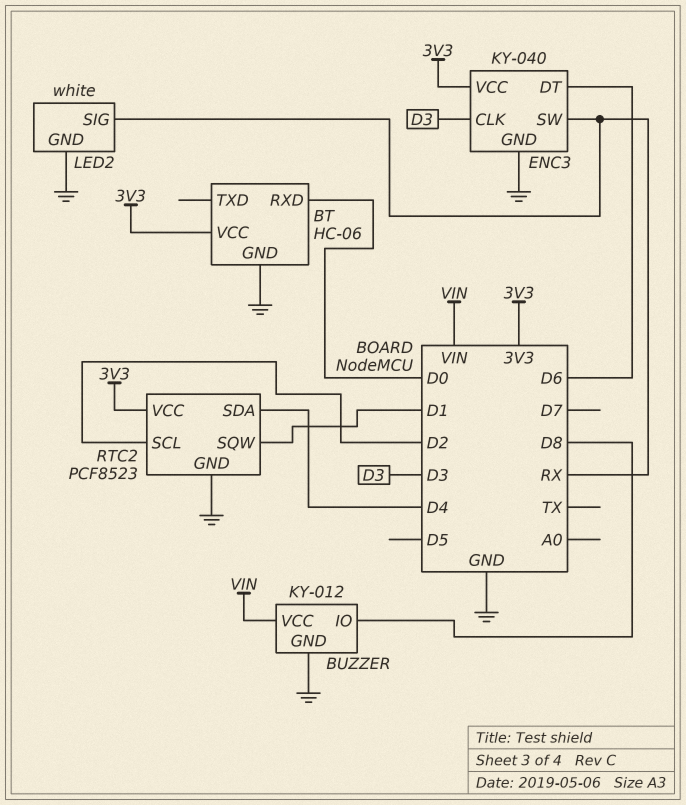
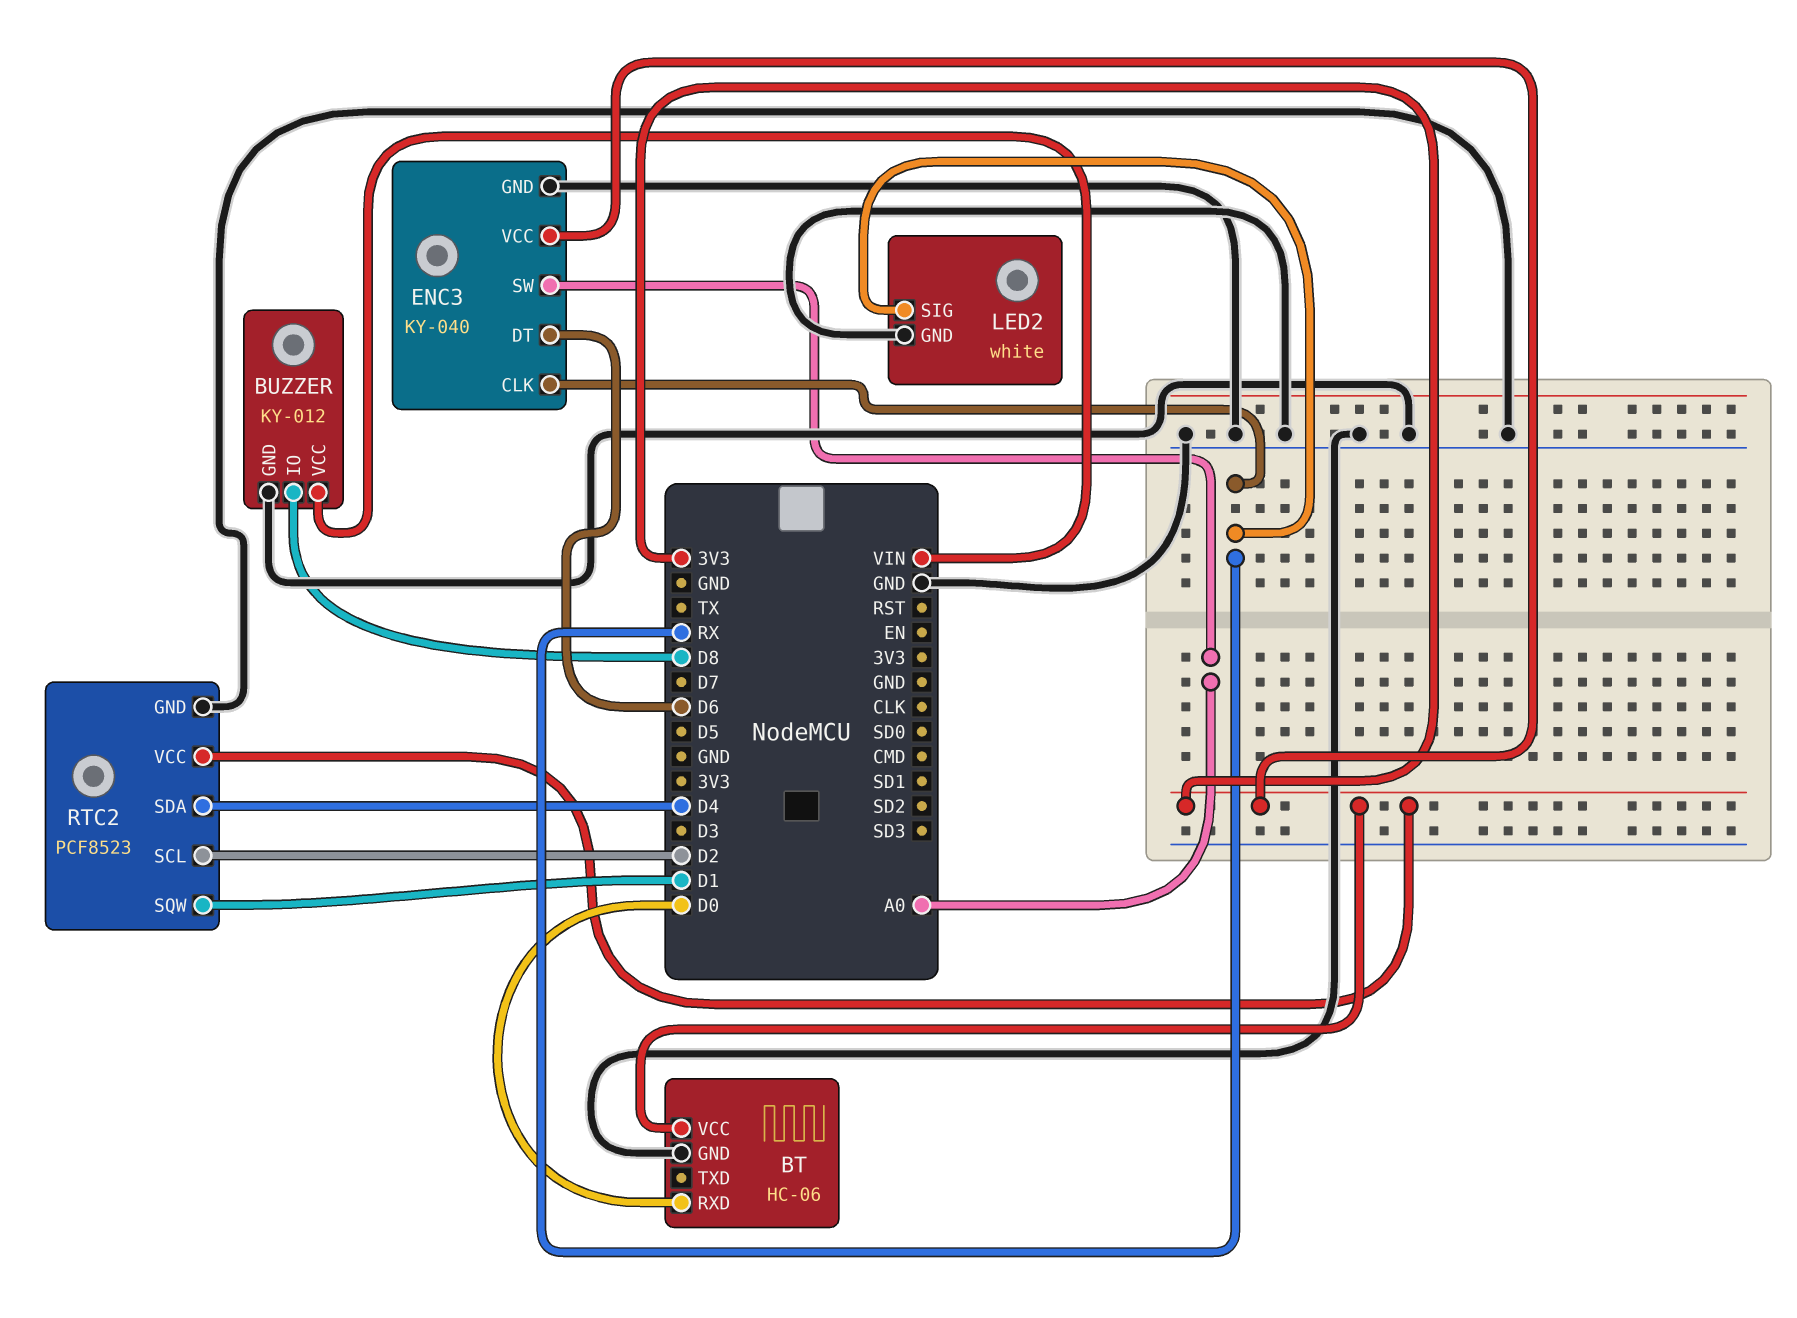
ENC3 pin CLK: D3 -> RX
ENC3 pin SW: RX -> A0

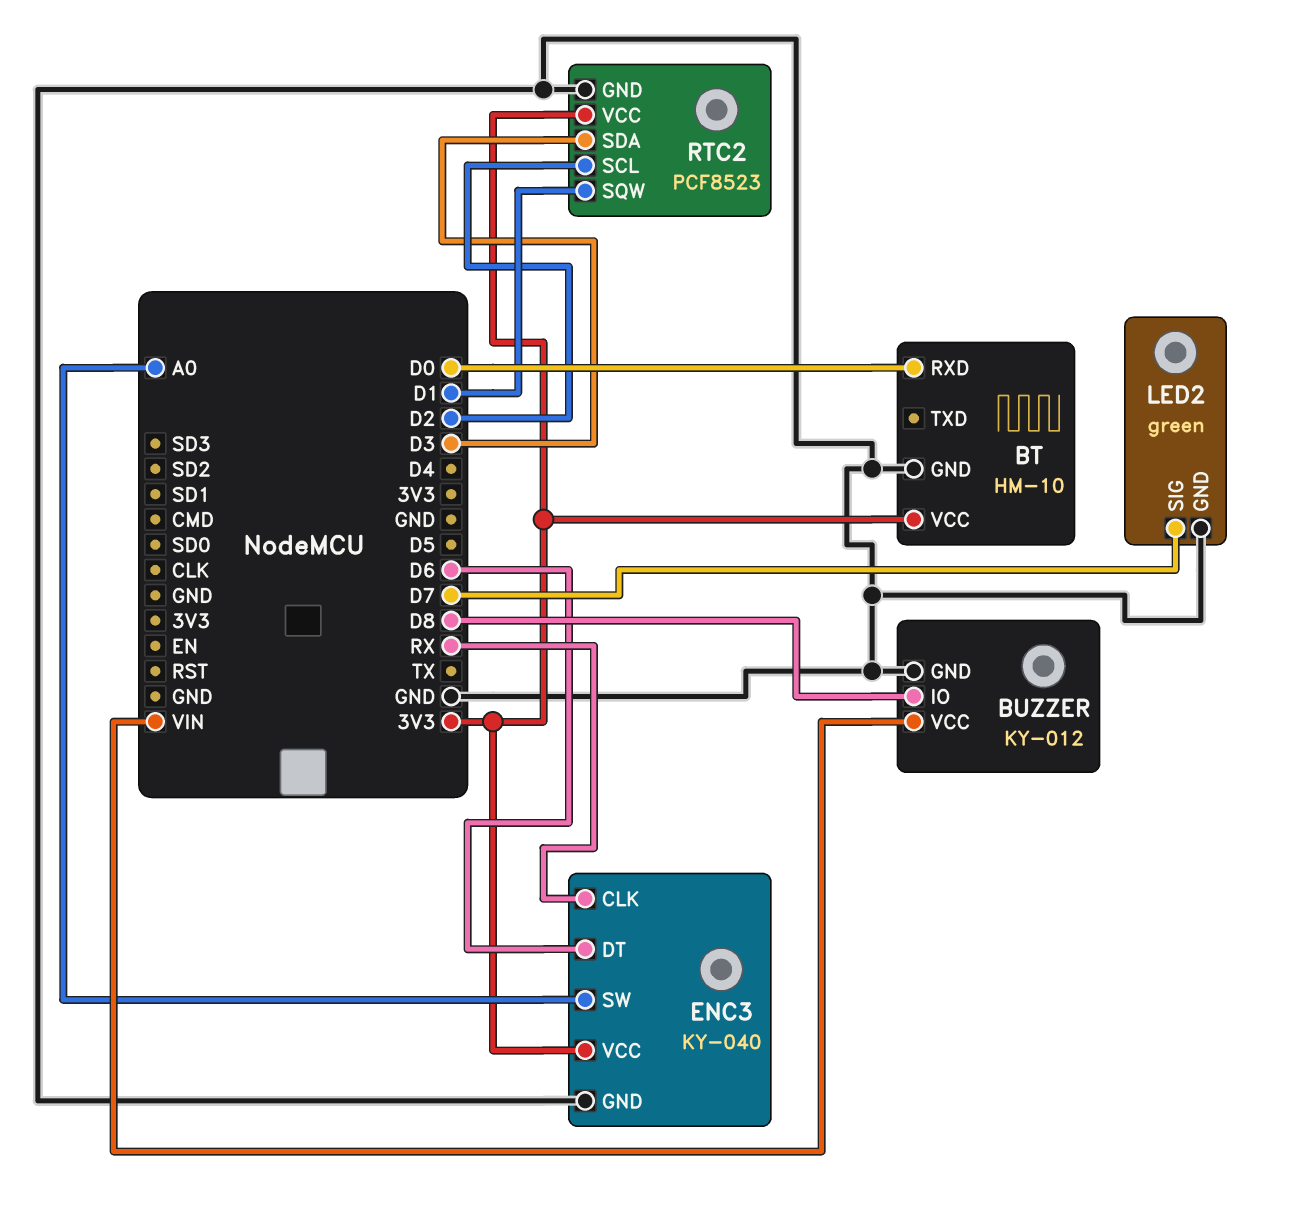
BT: HC-06 -> HM-10
LED2: white -> green
LED2 pin SIG: RX -> D7
RTC2 pin SDA: D4 -> D3

